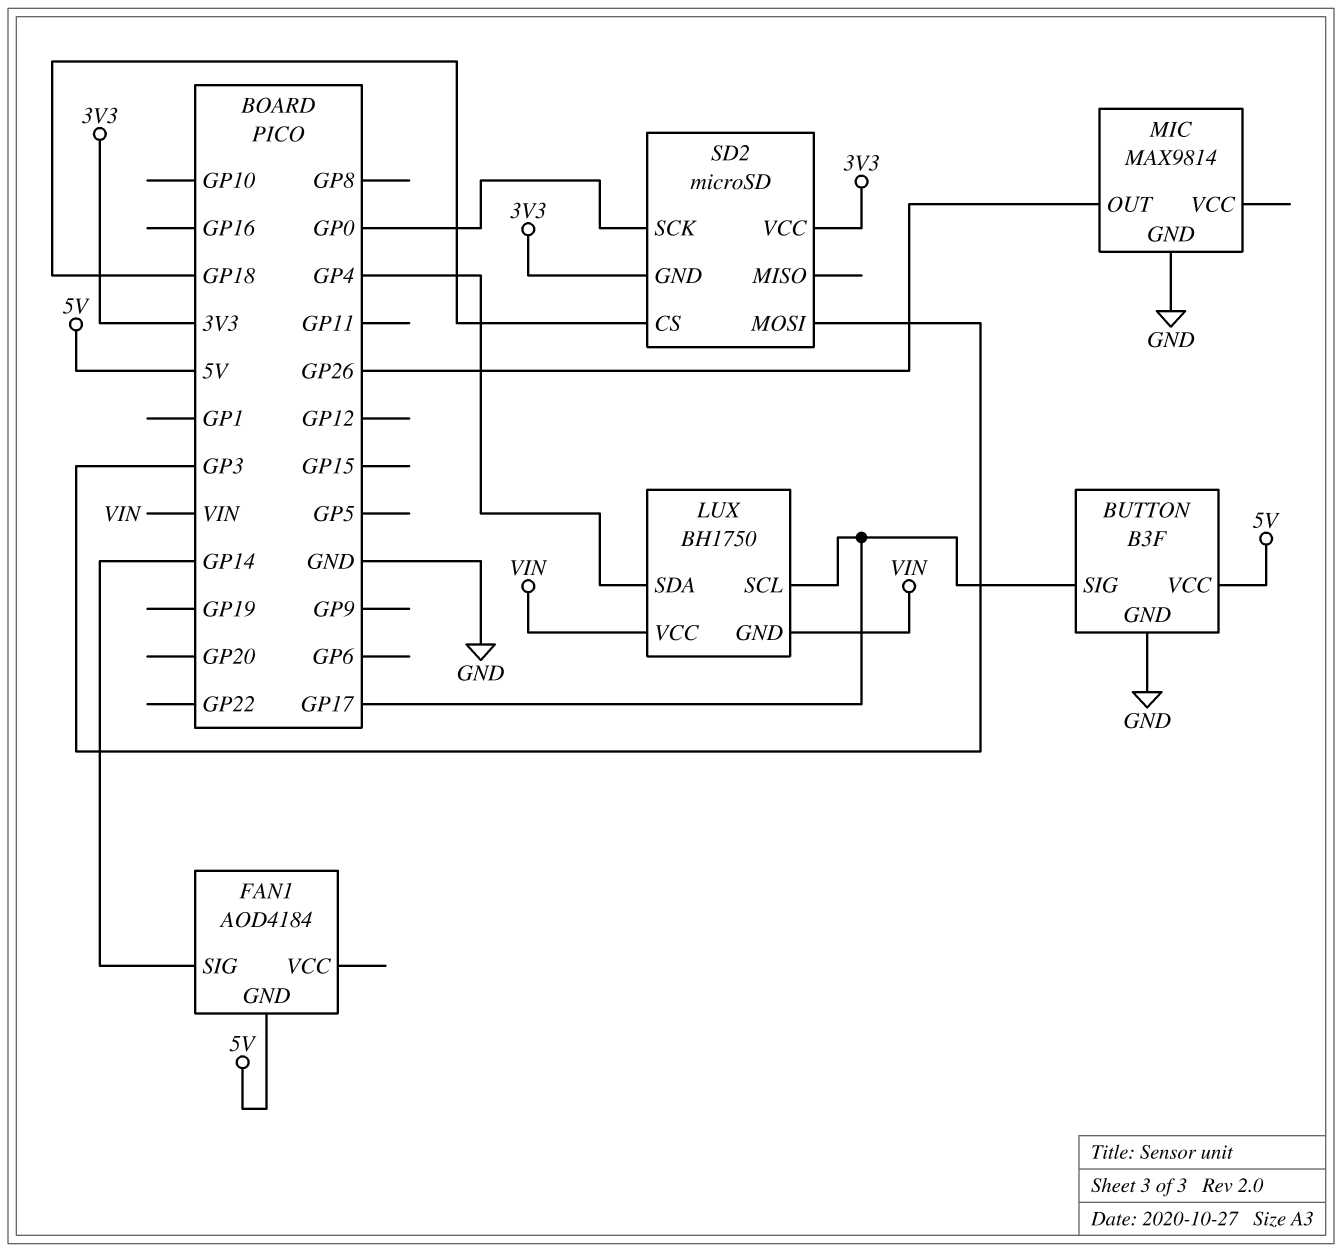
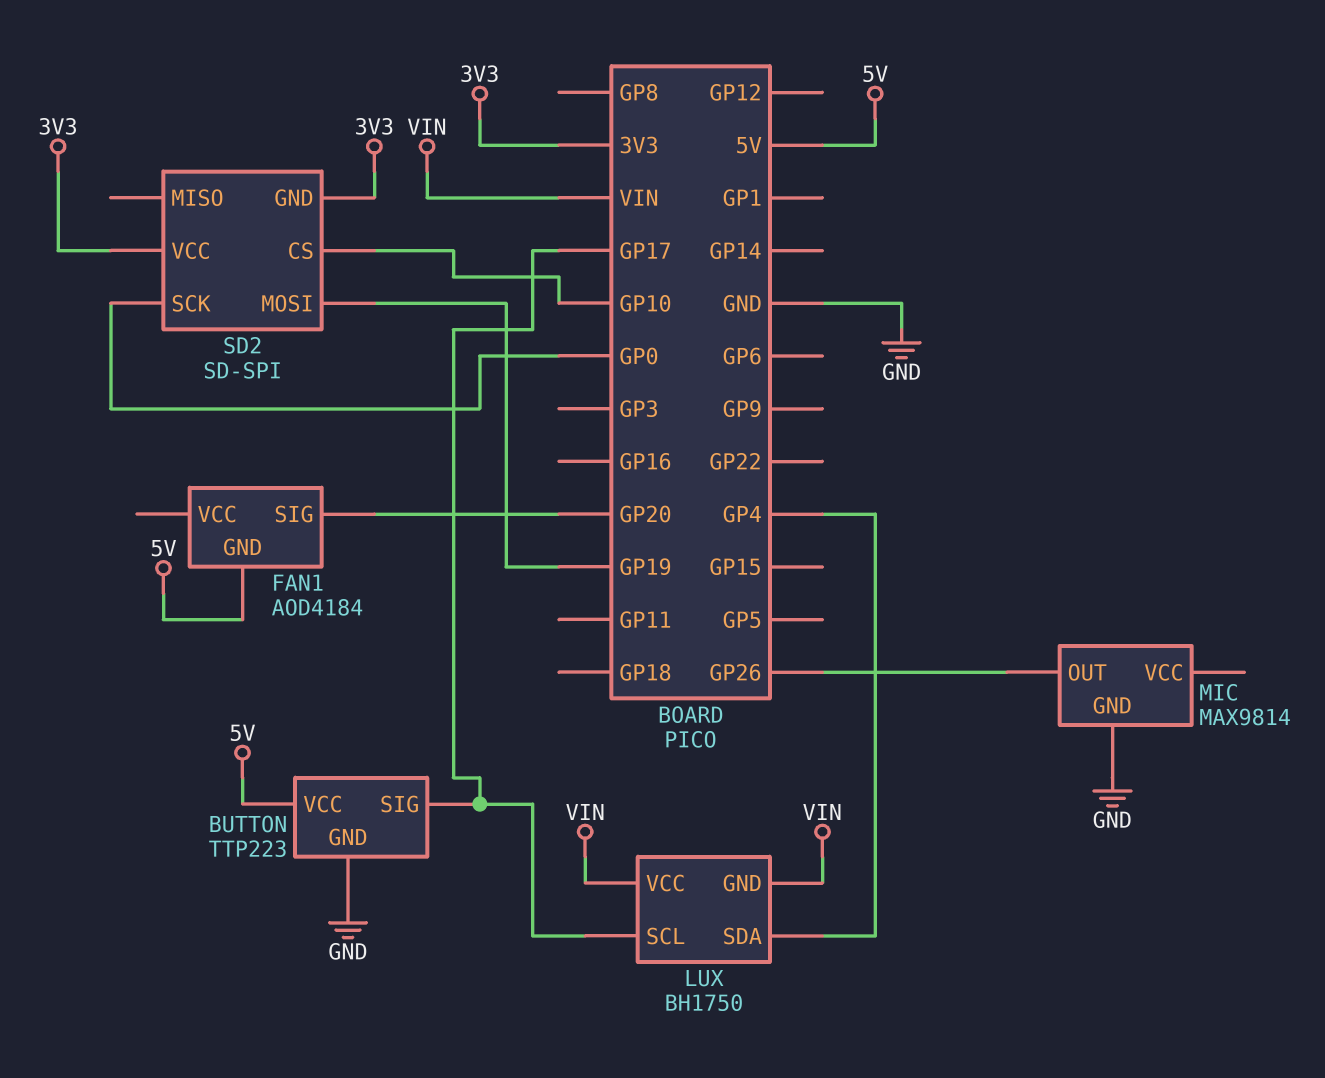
BUTTON: B3F -> TTP223
FAN1 pin SIG: GP14 -> GP20
SD2: microSD -> SD-SPI
SD2 pin CS: GP18 -> GP10
SD2 pin MOSI: GP3 -> GP19

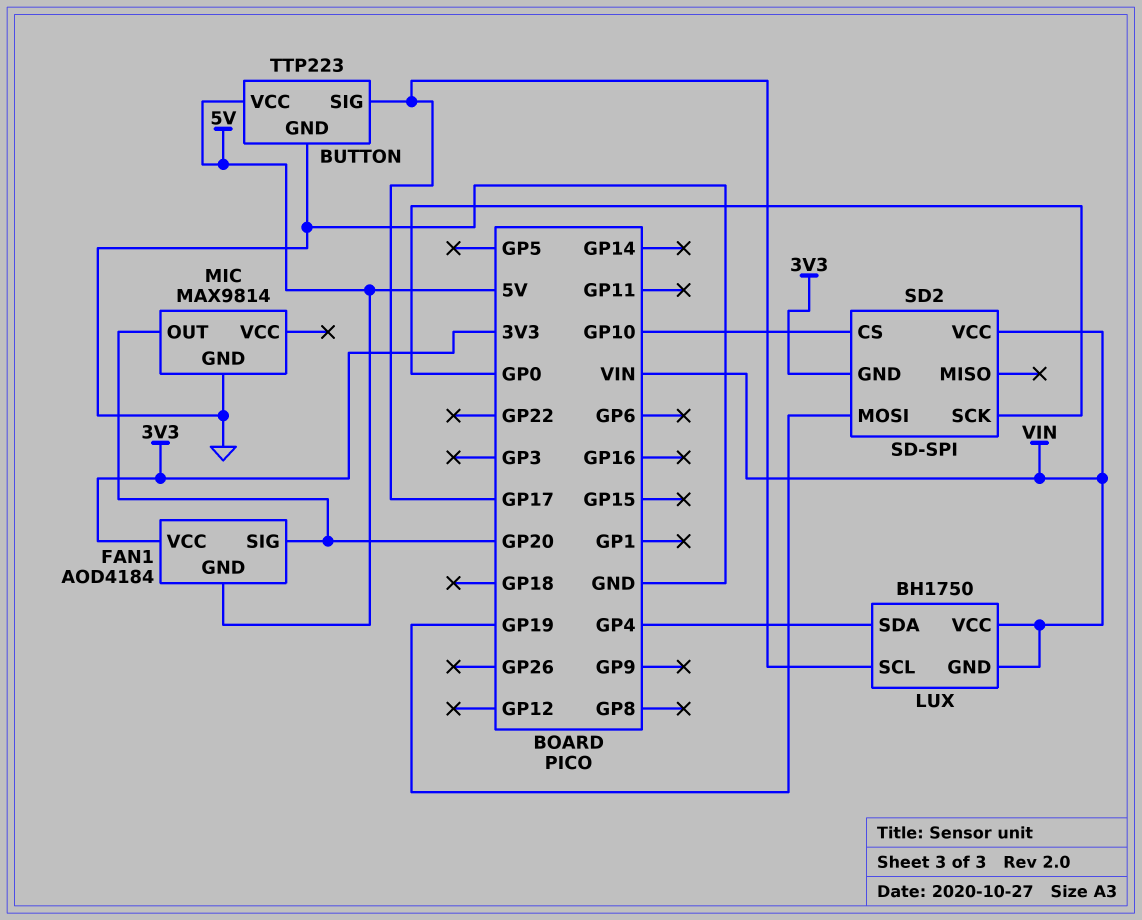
FAN1 pin VCC: none -> 3V3
MIC pin OUT: GP26 -> GP20
SD2 pin VCC: 3V3 -> VIN

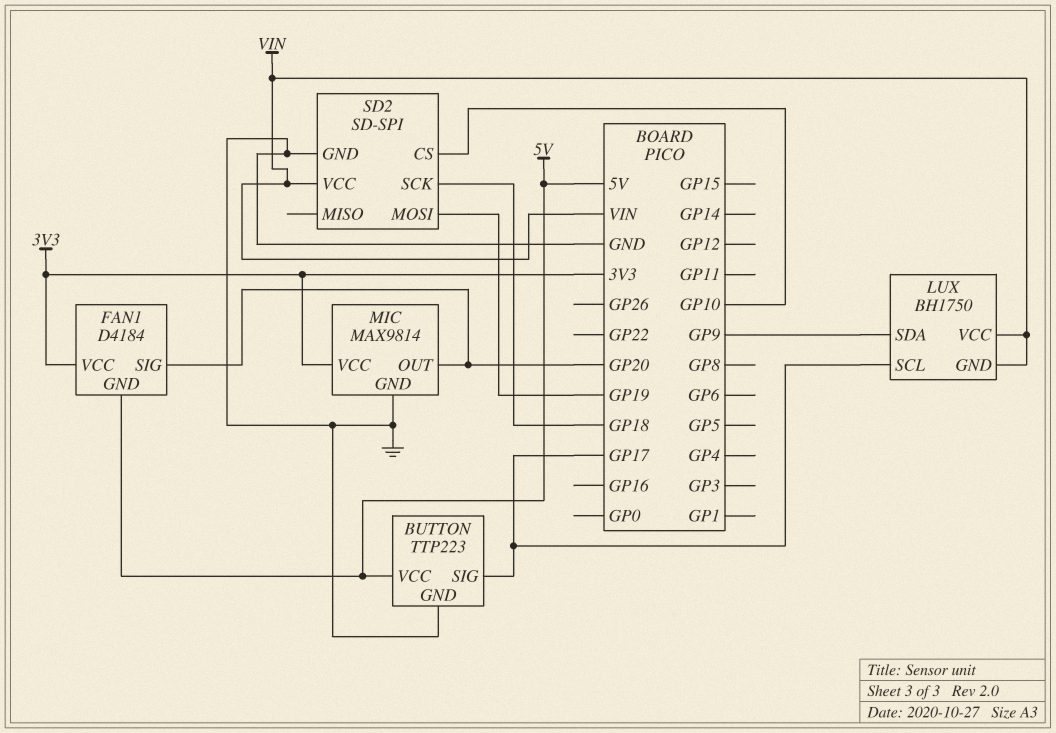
FAN1: AOD4184 -> D4184
LUX pin SDA: GP4 -> GP9
MIC pin VCC: none -> 3V3
SD2 pin GND: 3V3 -> GND
SD2 pin SCK: GP0 -> GP18

